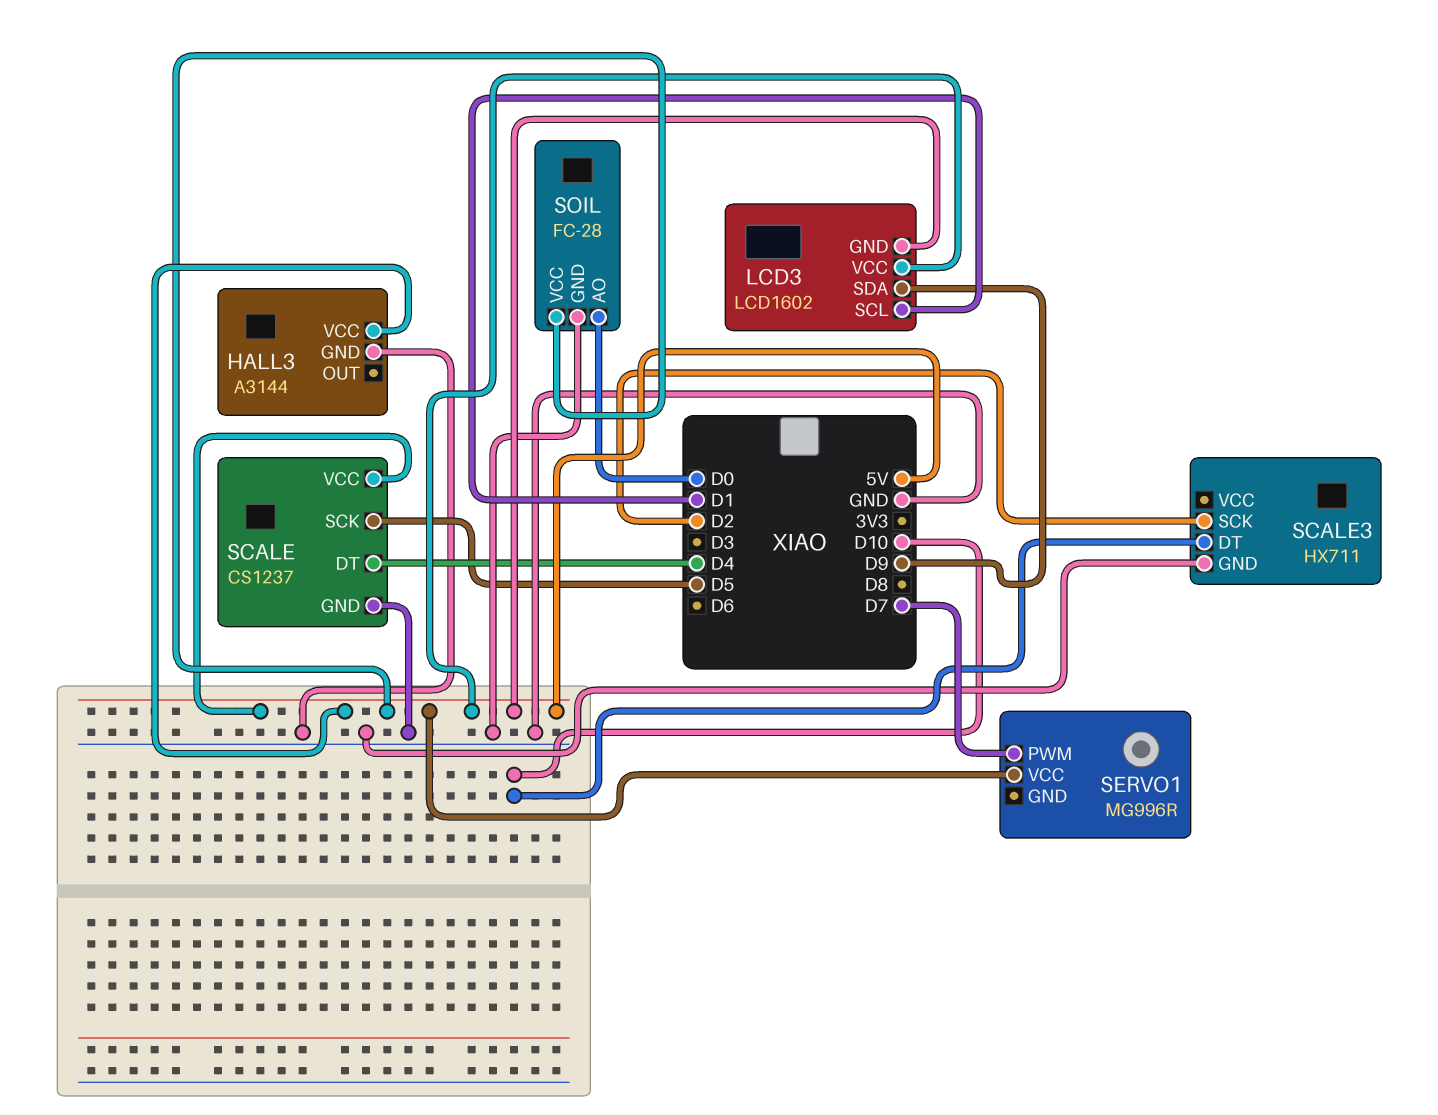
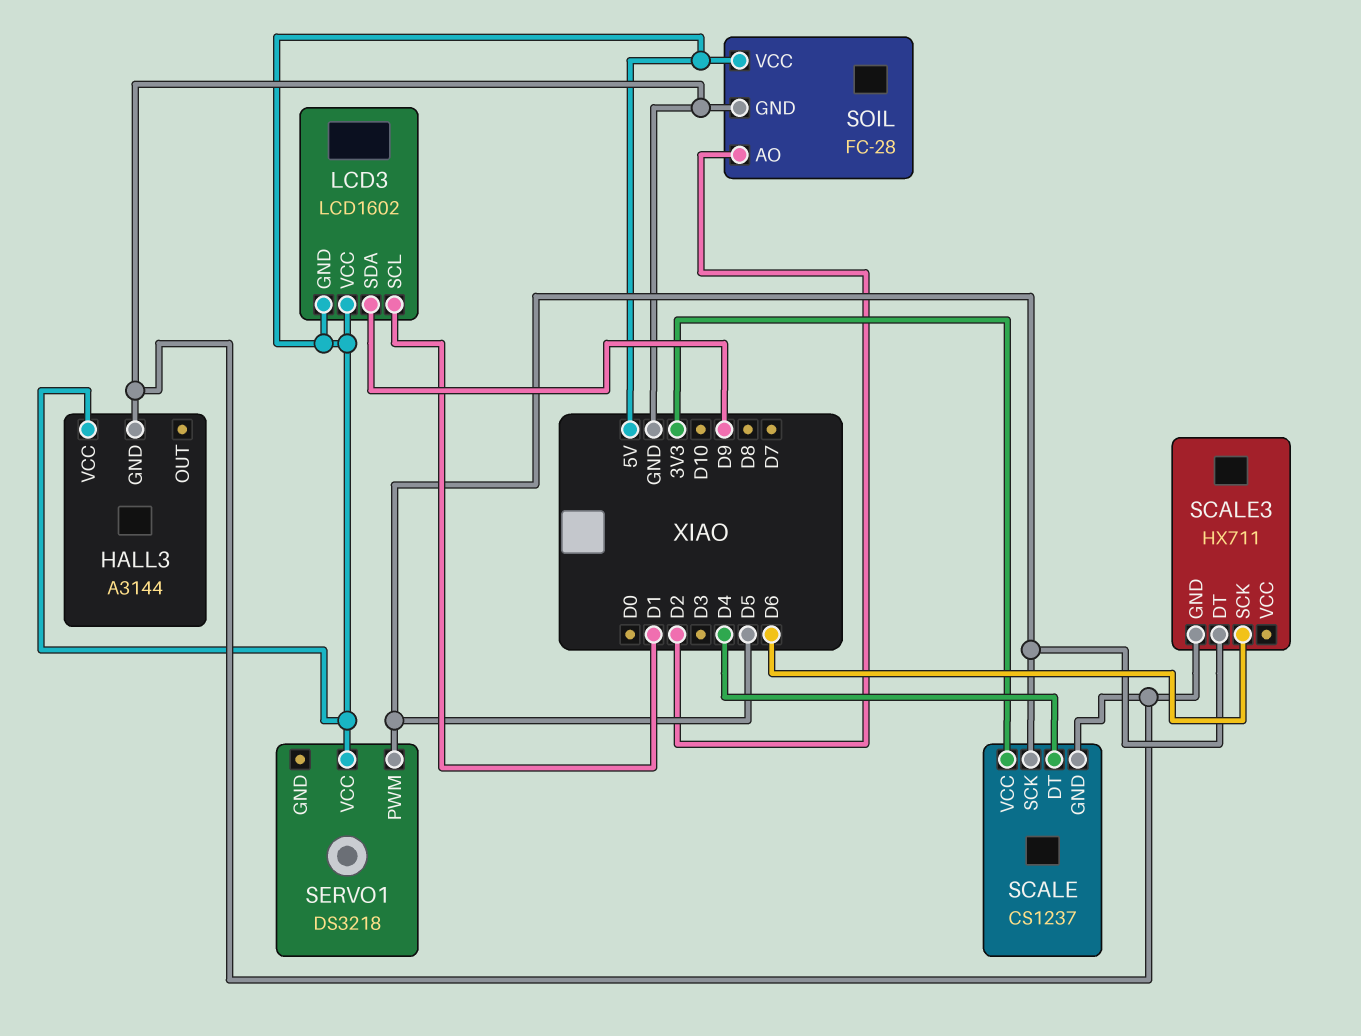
SCALE pin VCC: 5V -> 3V3
SCALE3 pin DT: D10 -> D5
SCALE3 pin SCK: D2 -> D6
SERVO1: MG996R -> DS3218
SERVO1 pin PWM: D7 -> D5
SOIL pin AO: D0 -> D2

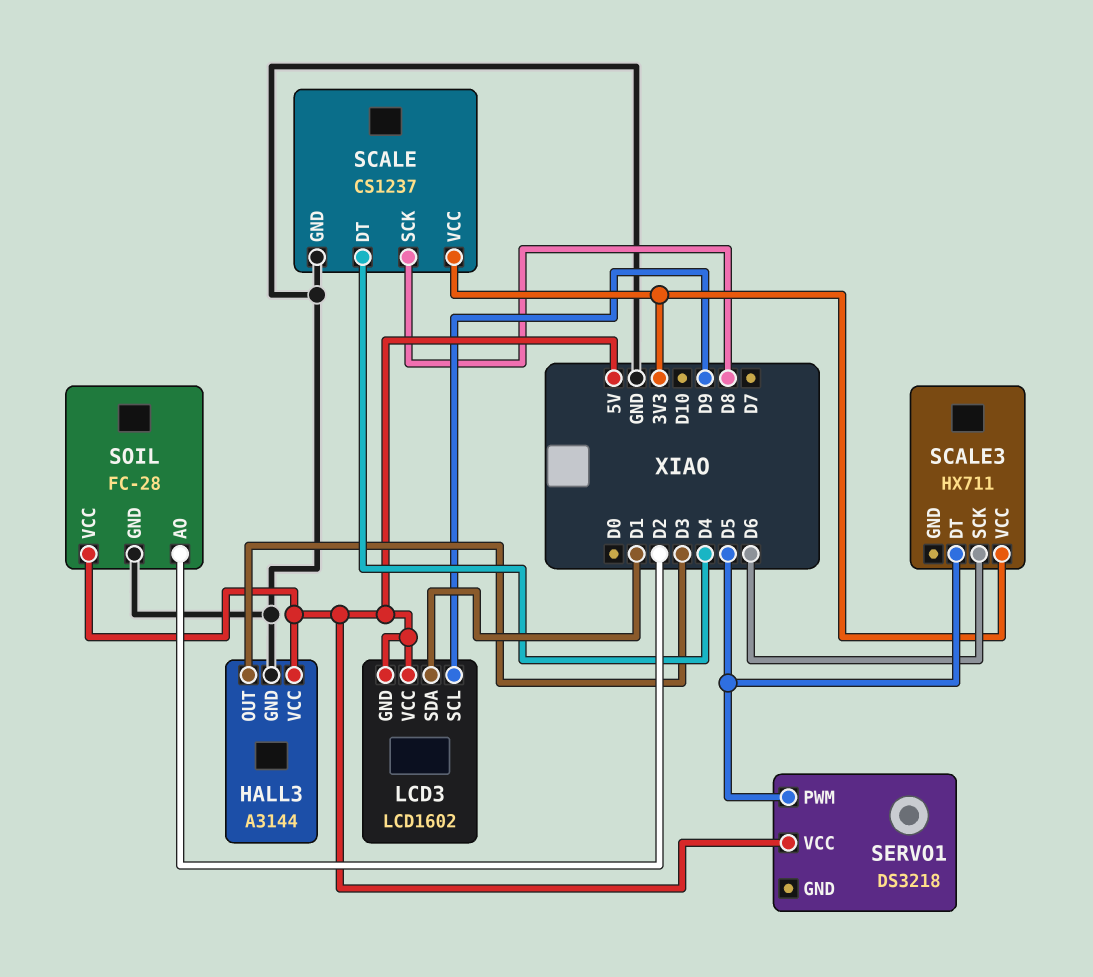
HALL3 pin OUT: none -> D3
LCD3 pin SCL: D1 -> D9
LCD3 pin SDA: D9 -> D1
SCALE pin SCK: D5 -> D8
SCALE3 pin GND: GND -> none
SCALE3 pin VCC: none -> 3V3

